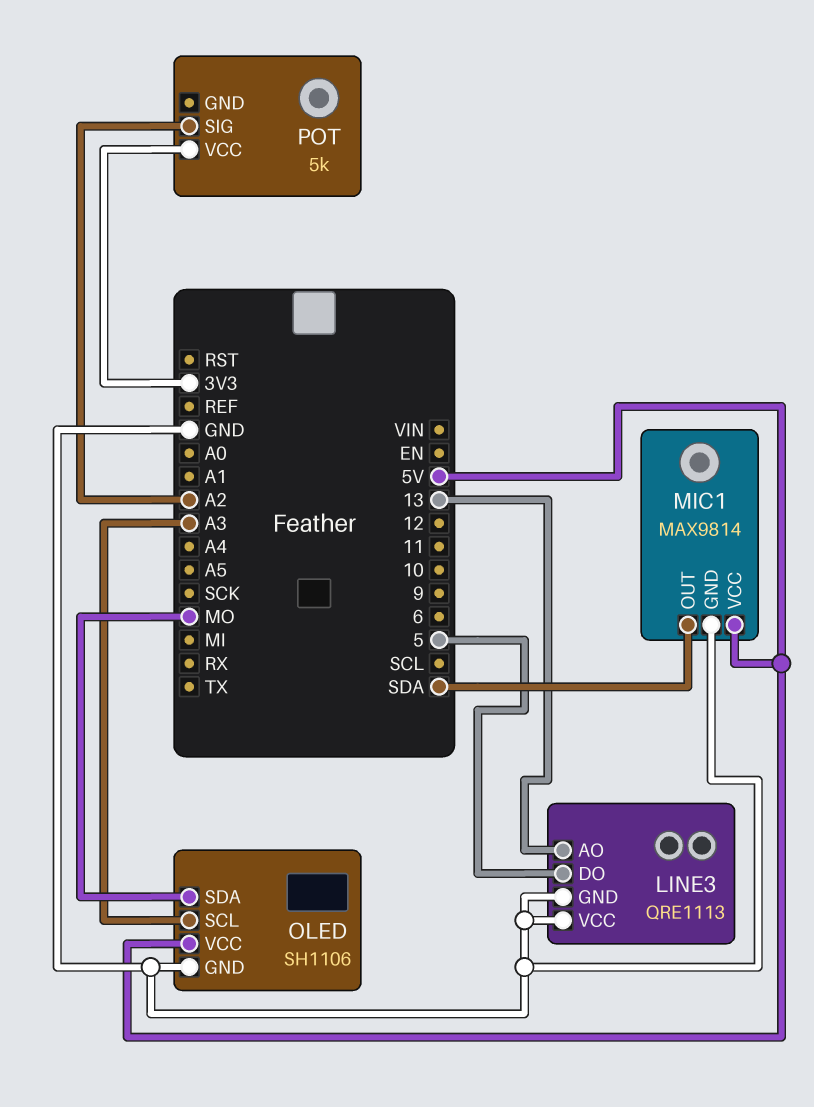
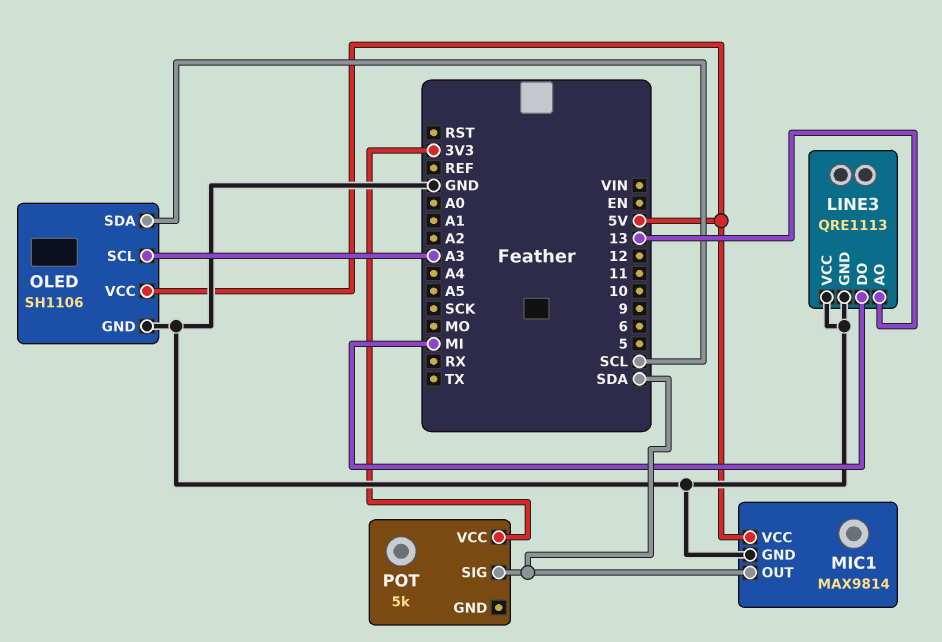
LINE3 pin DO: 5 -> MI
OLED pin SDA: MO -> SCL
POT pin SIG: A2 -> SDA

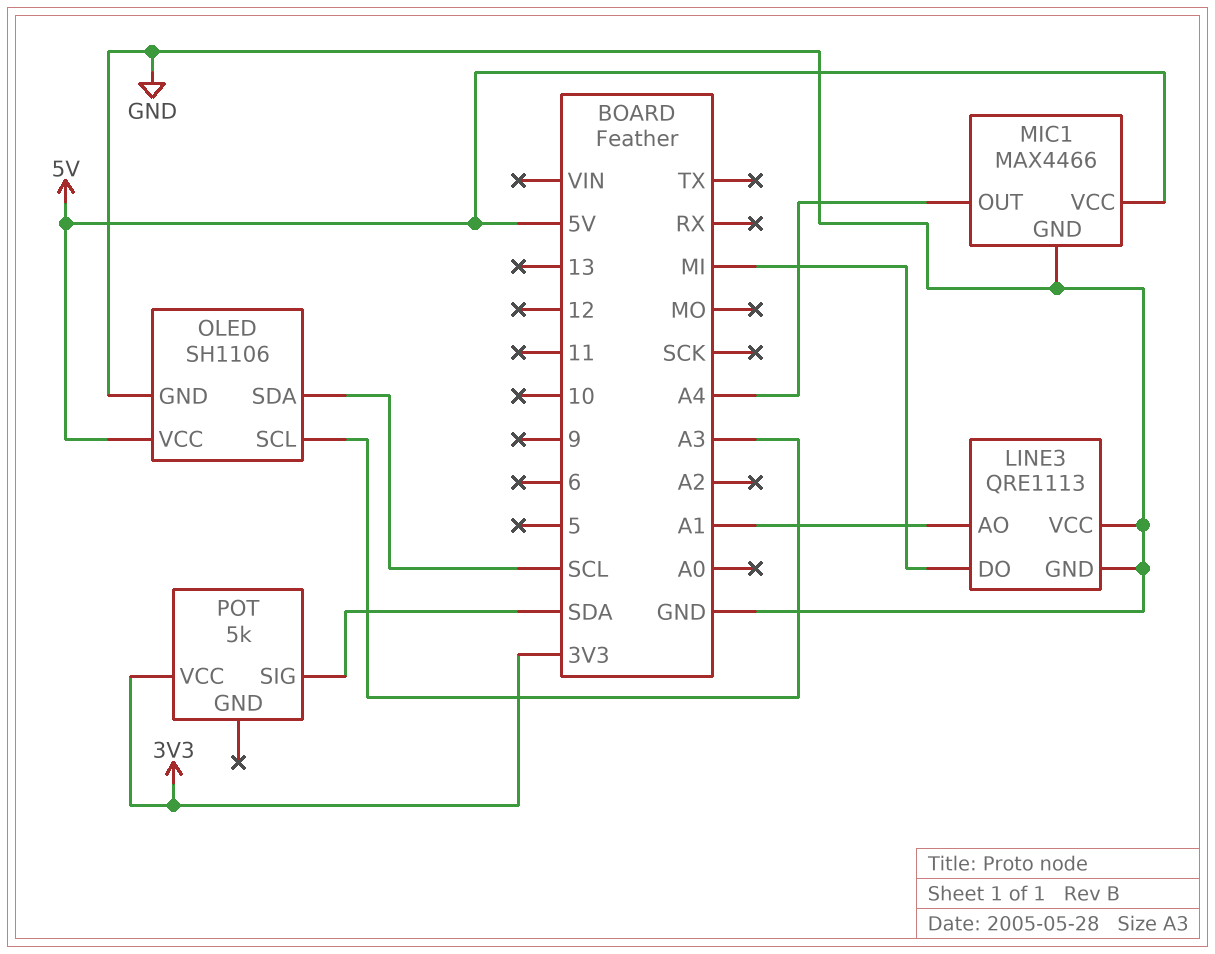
LINE3 pin AO: 13 -> A1
MIC1: MAX9814 -> MAX4466
MIC1 pin OUT: SDA -> A4

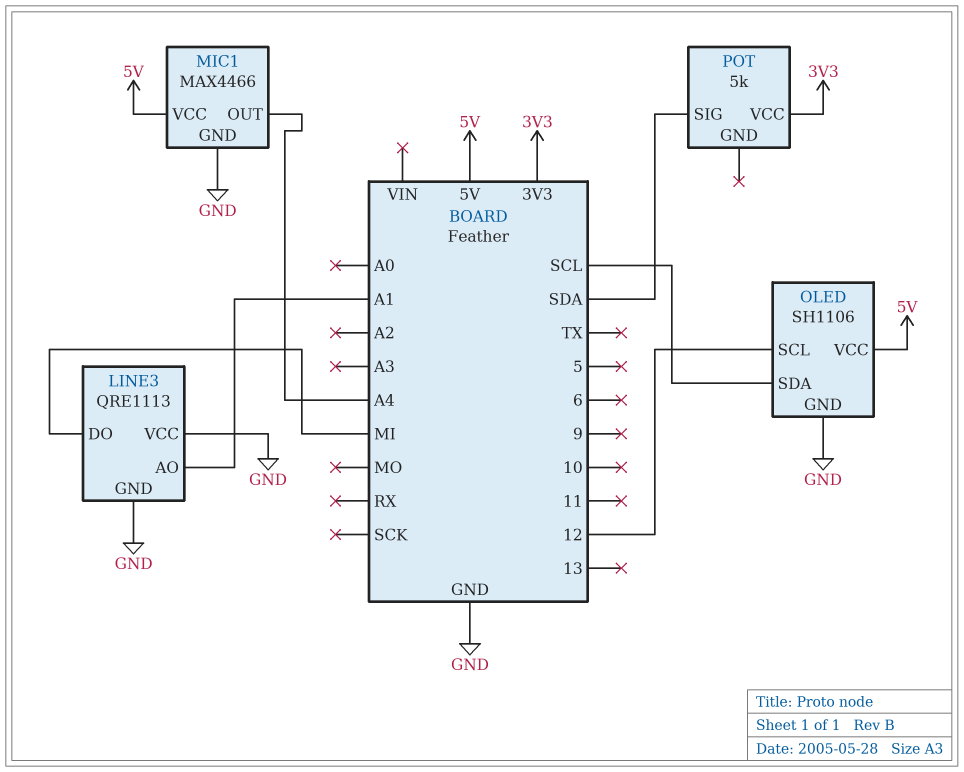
OLED pin SCL: A3 -> 12

